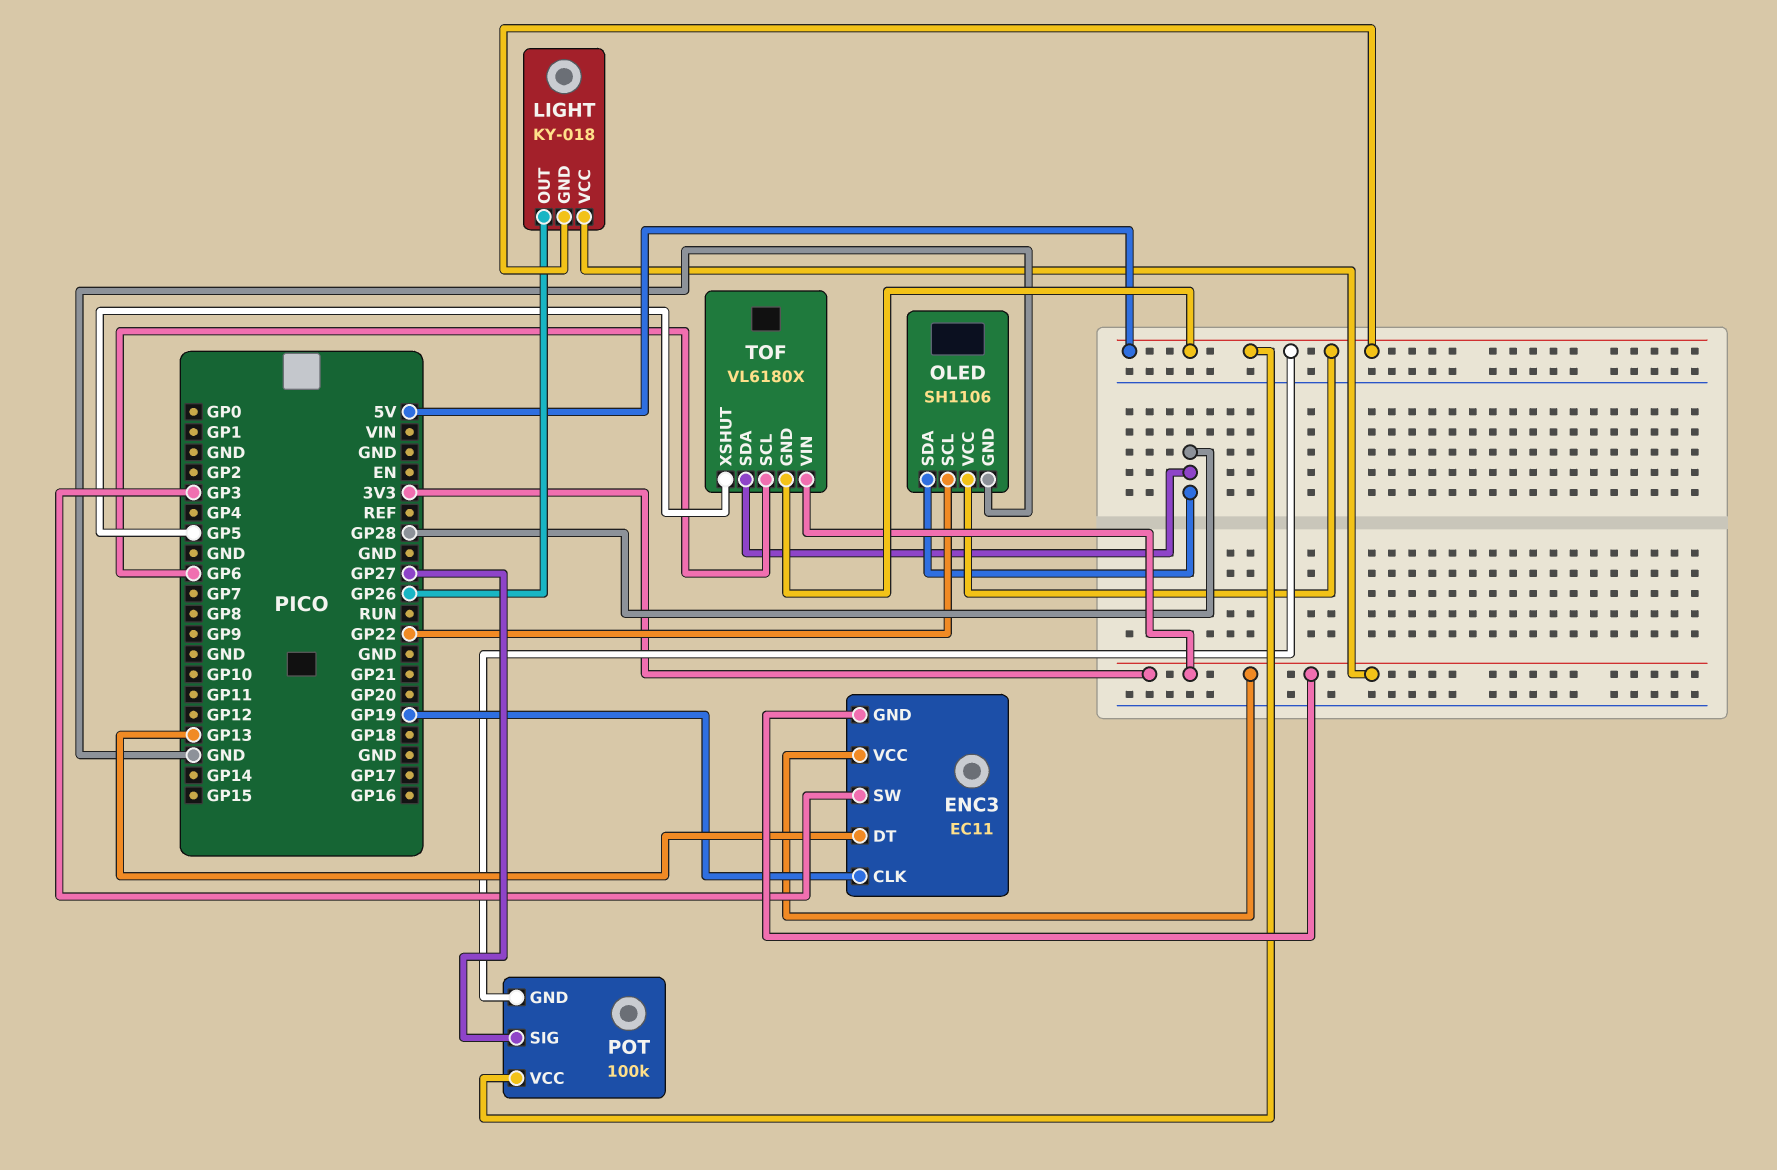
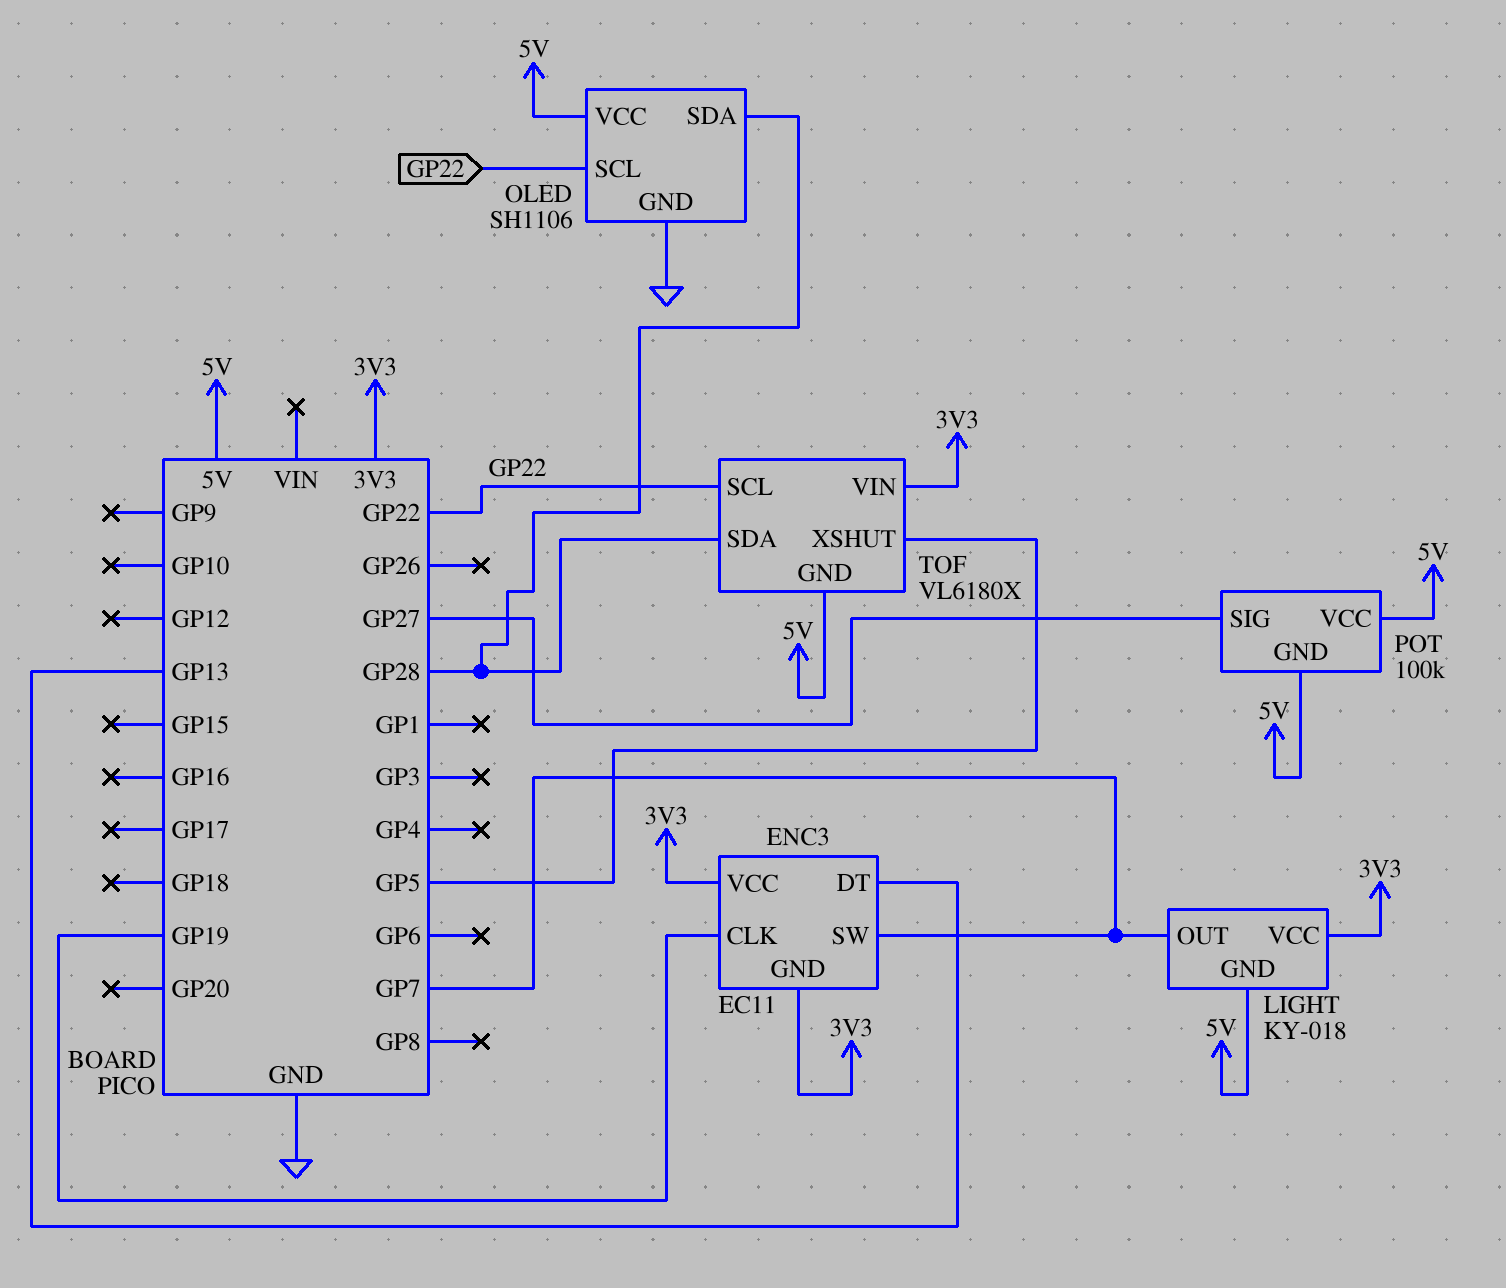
ENC3 pin SW: GP3 -> GP7
LIGHT pin OUT: GP26 -> GP7
TOF pin SCL: GP6 -> GP22

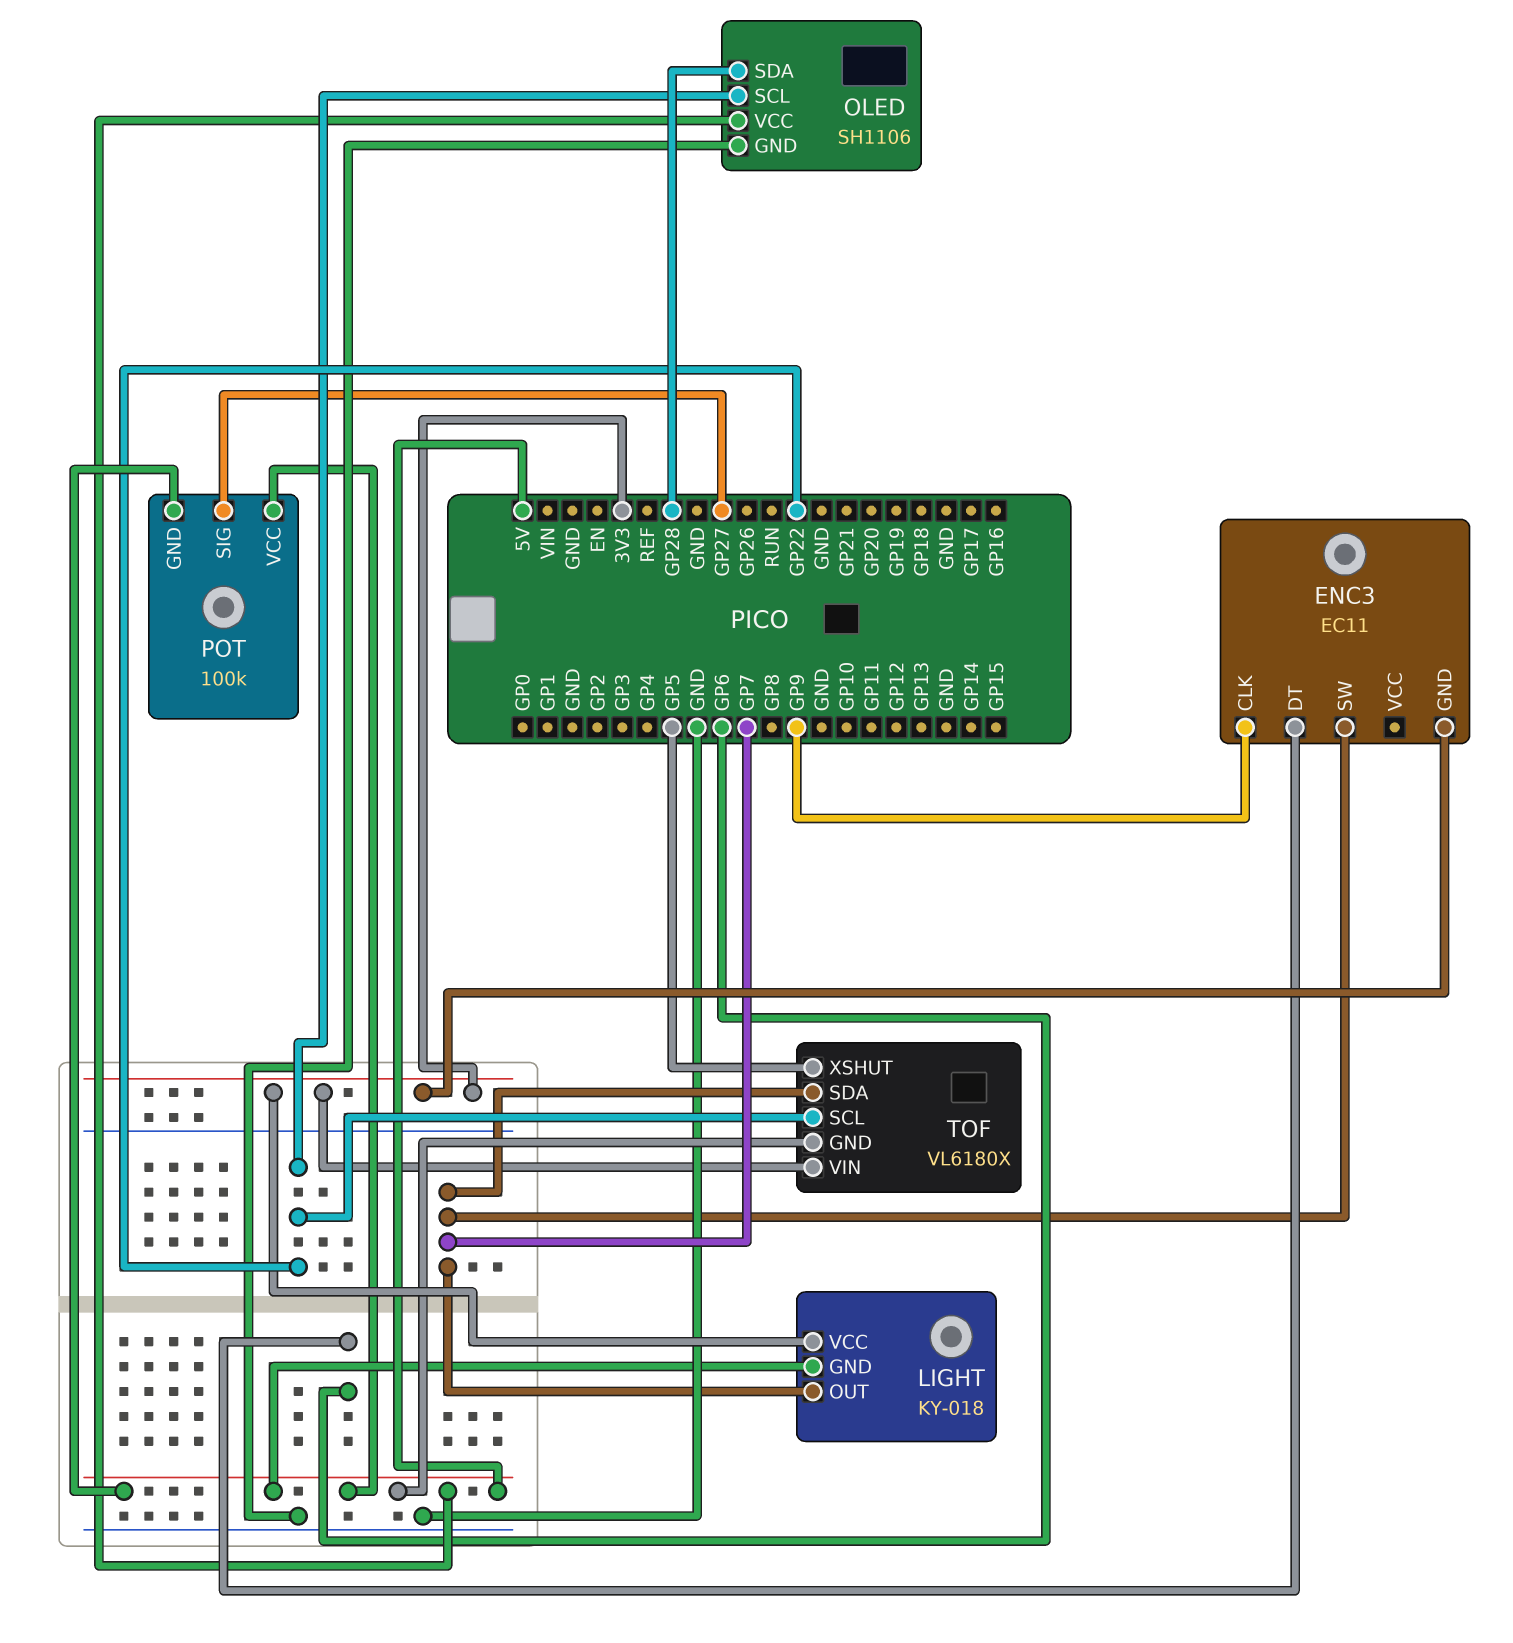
ENC3 pin CLK: GP19 -> GP9
ENC3 pin DT: GP13 -> GP6
ENC3 pin VCC: 3V3 -> none
TOF pin SDA: GP28 -> GP7

